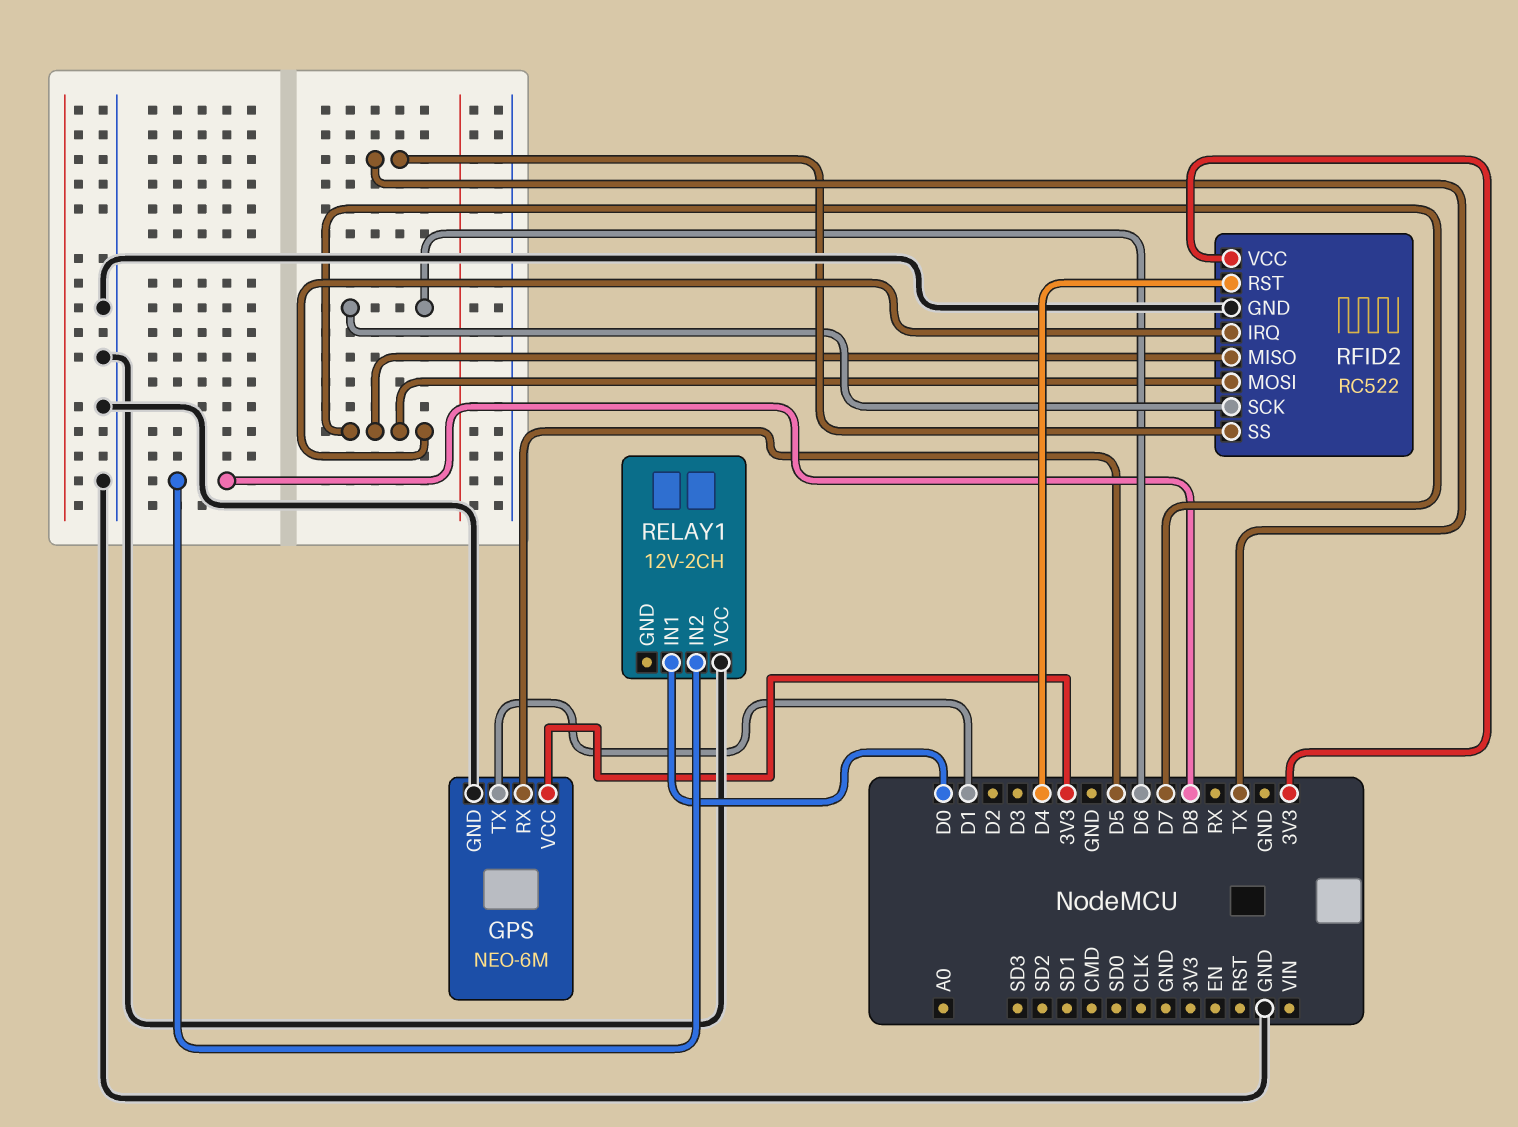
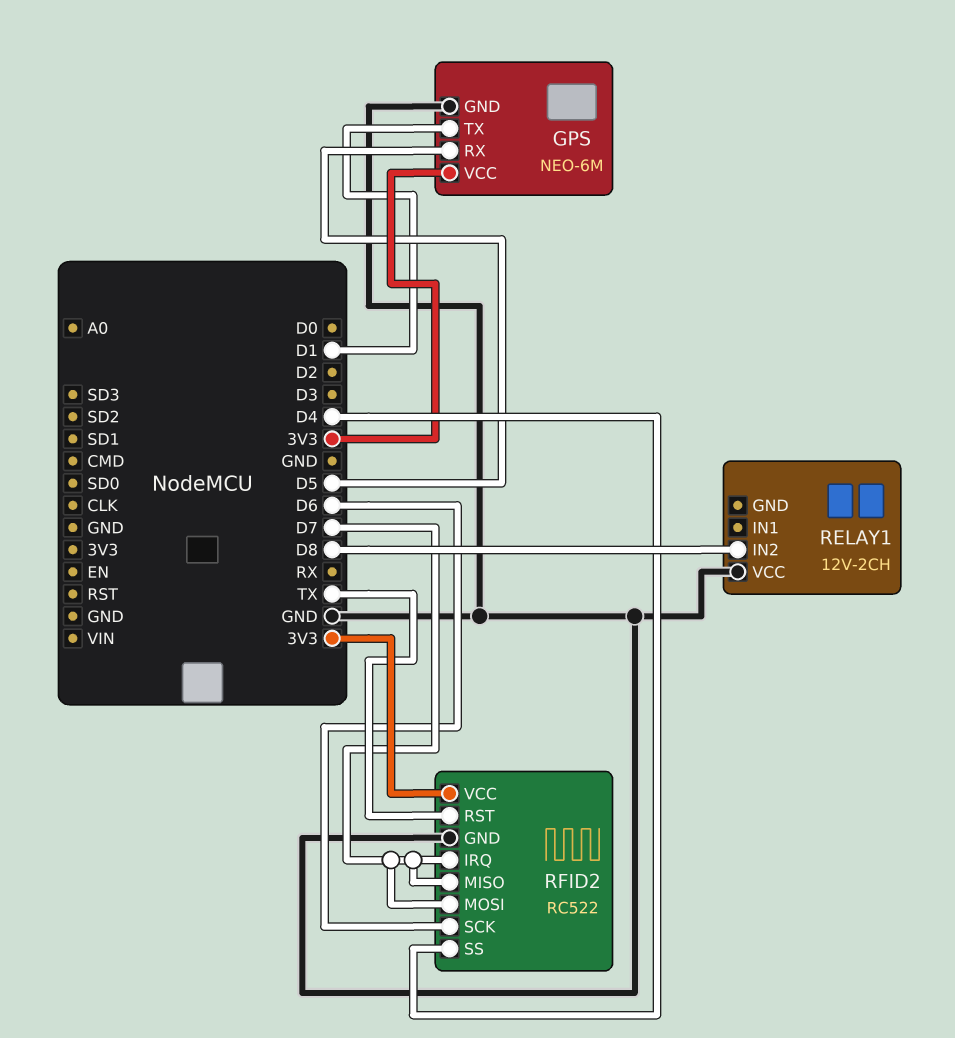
RELAY1 pin IN1: D0 -> none
RFID2 pin RST: D4 -> TX
RFID2 pin SS: TX -> D4

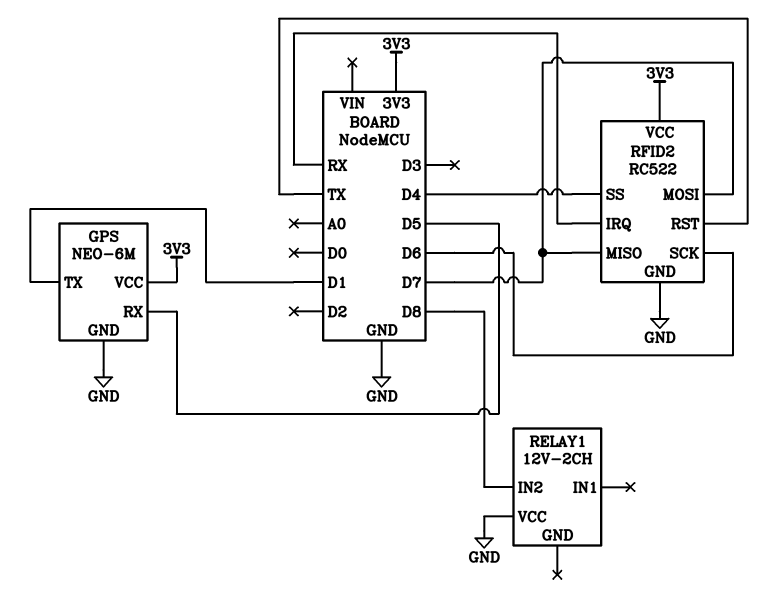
RFID2 pin IRQ: D7 -> RX

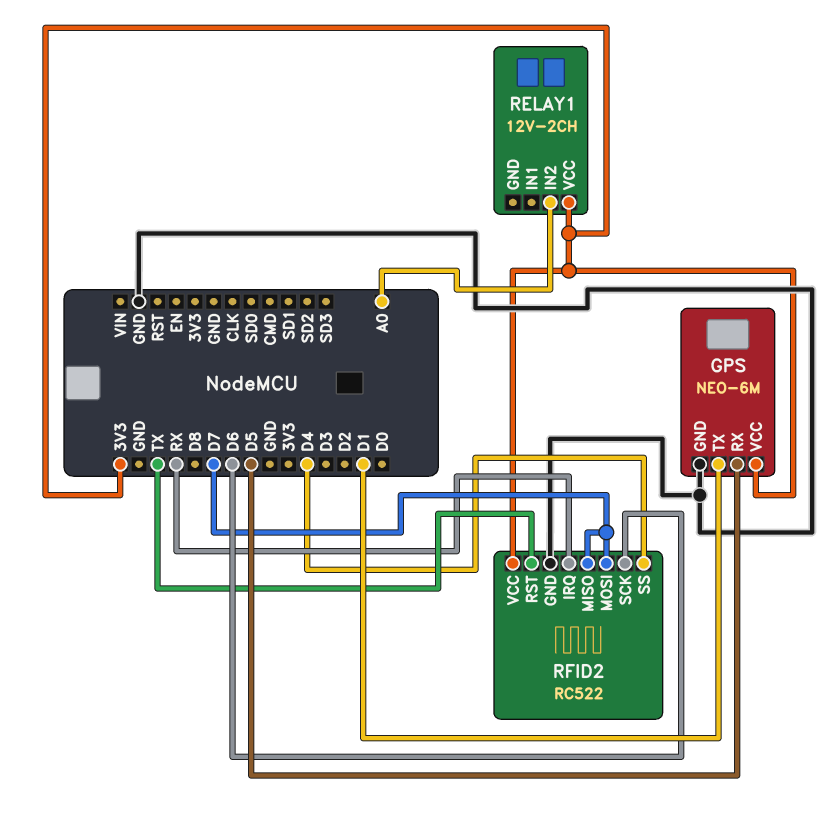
RELAY1 pin IN2: D8 -> A0
RELAY1 pin VCC: GND -> 3V3

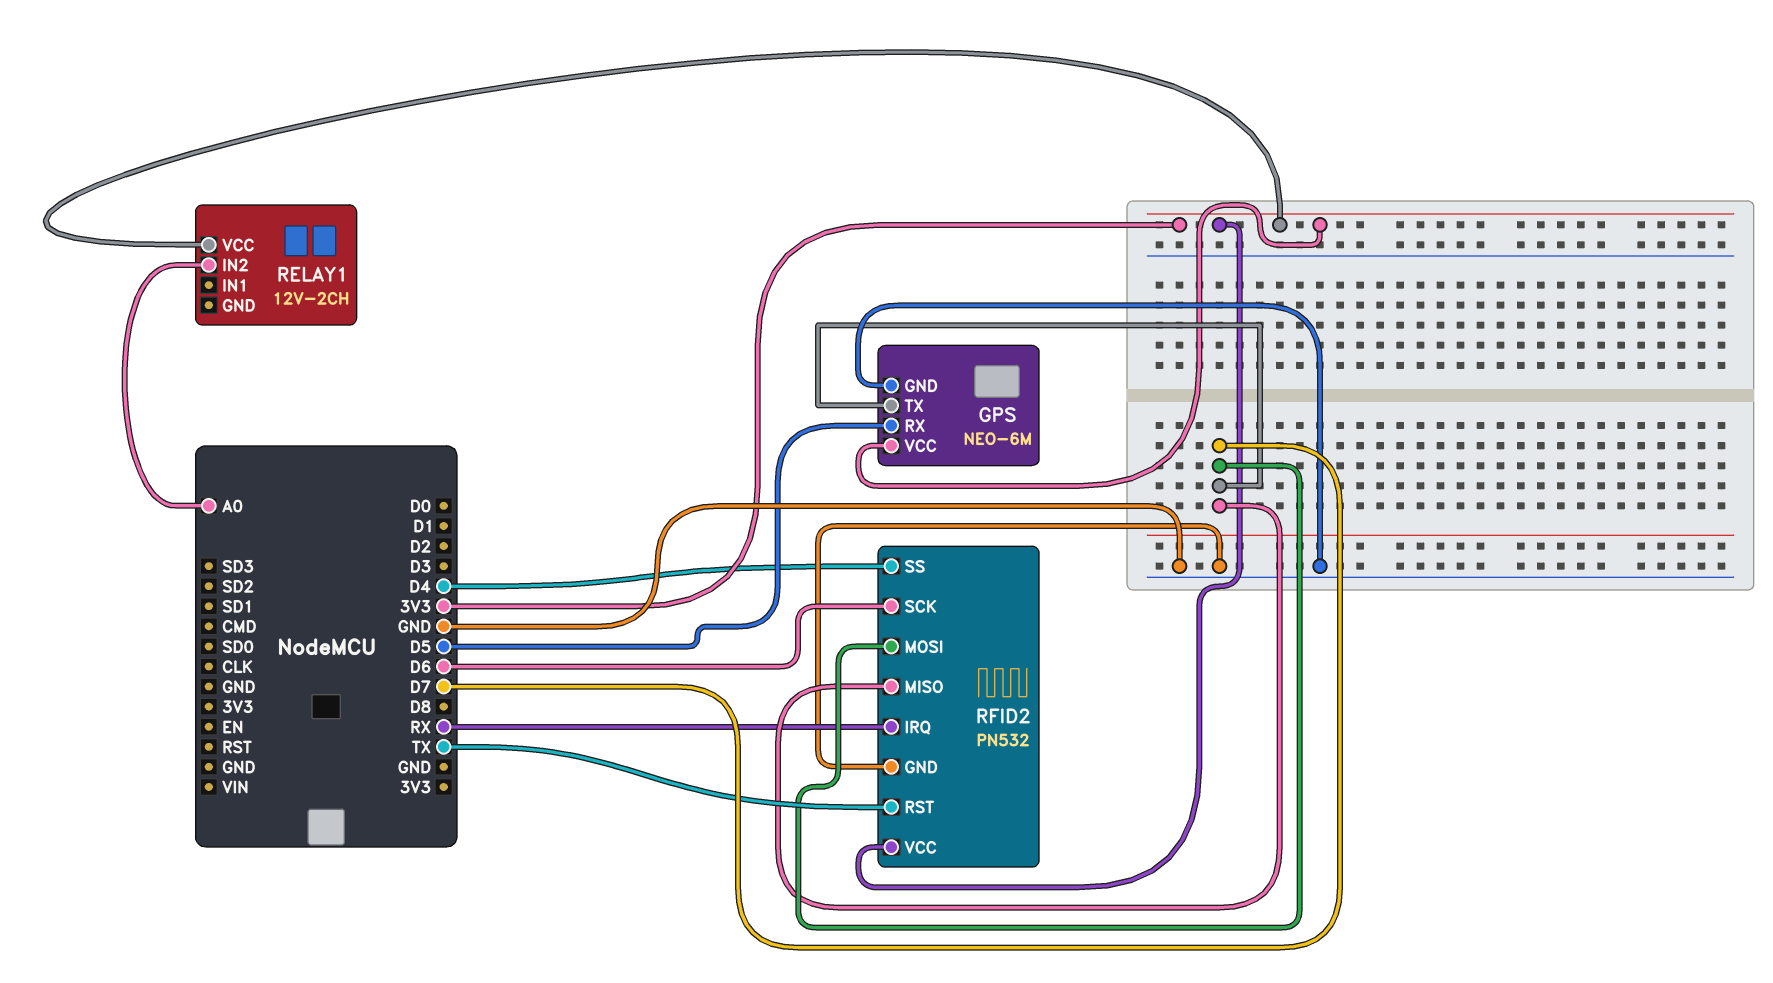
GPS pin TX: D1 -> D7
RFID2: RC522 -> PN532

